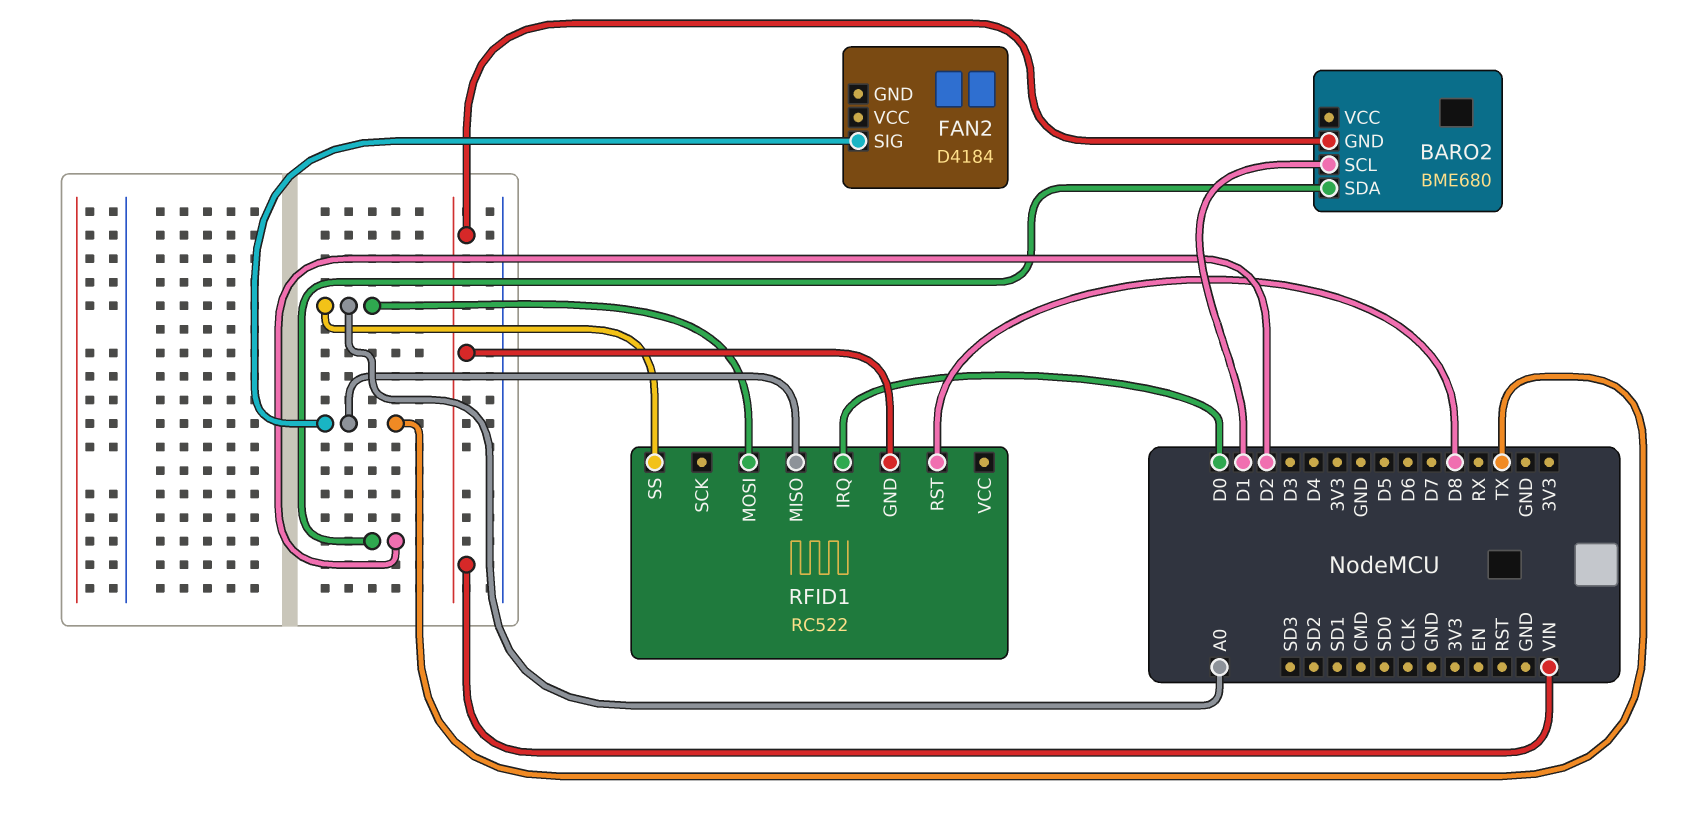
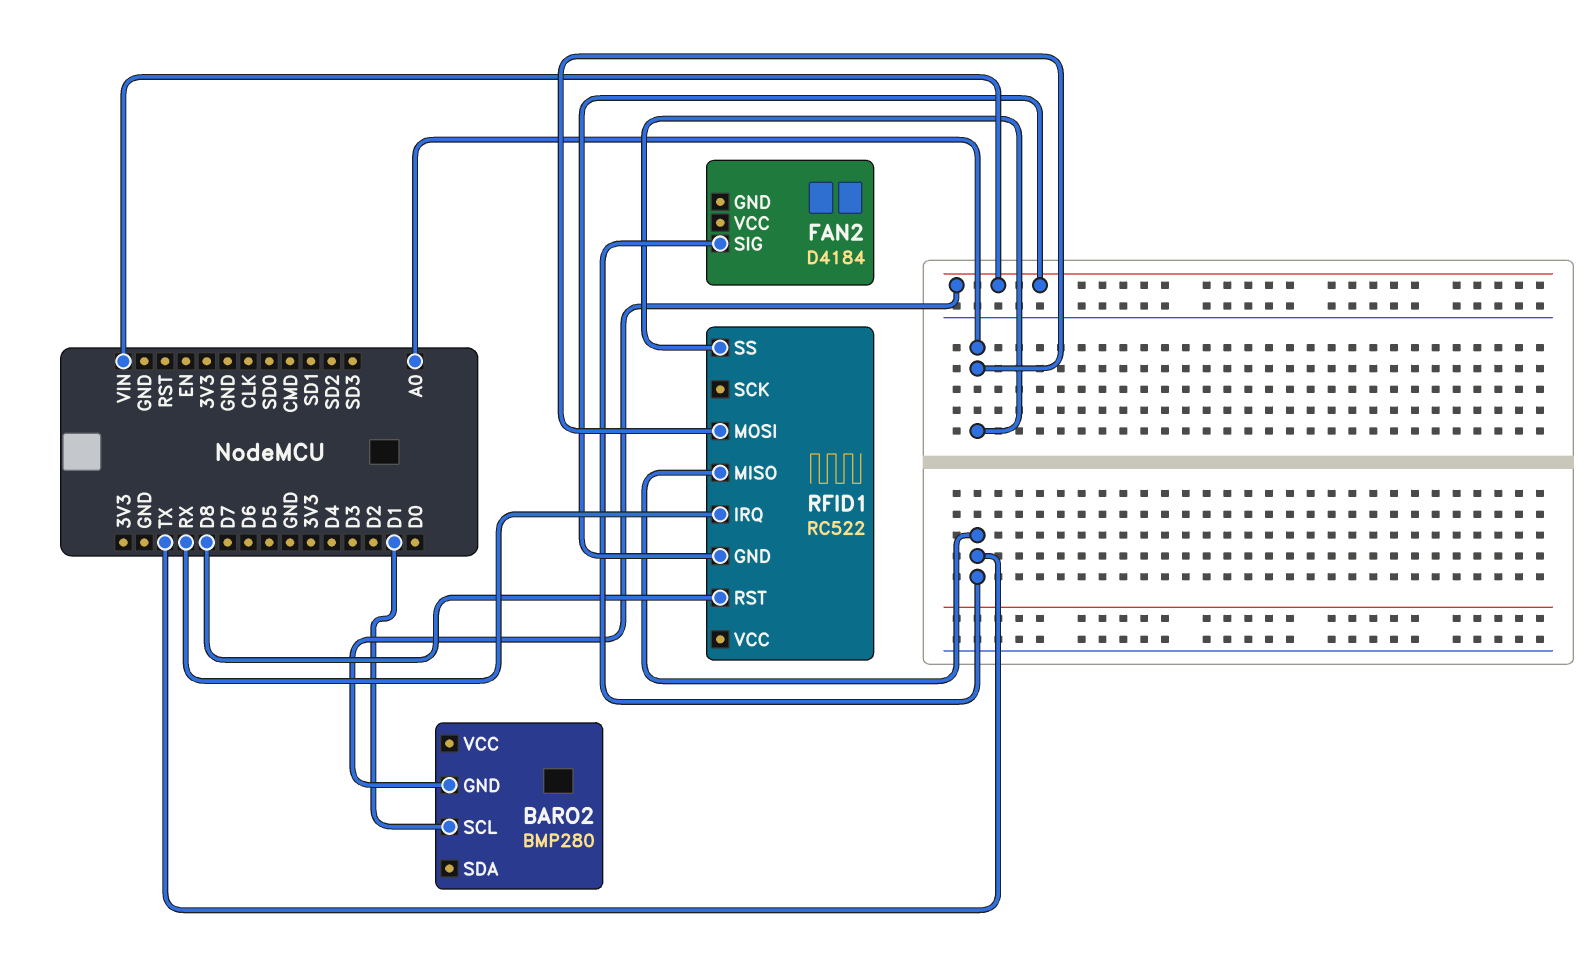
BARO2: BME680 -> BMP280
BARO2 pin SDA: D2 -> none
RFID1 pin IRQ: D0 -> RX

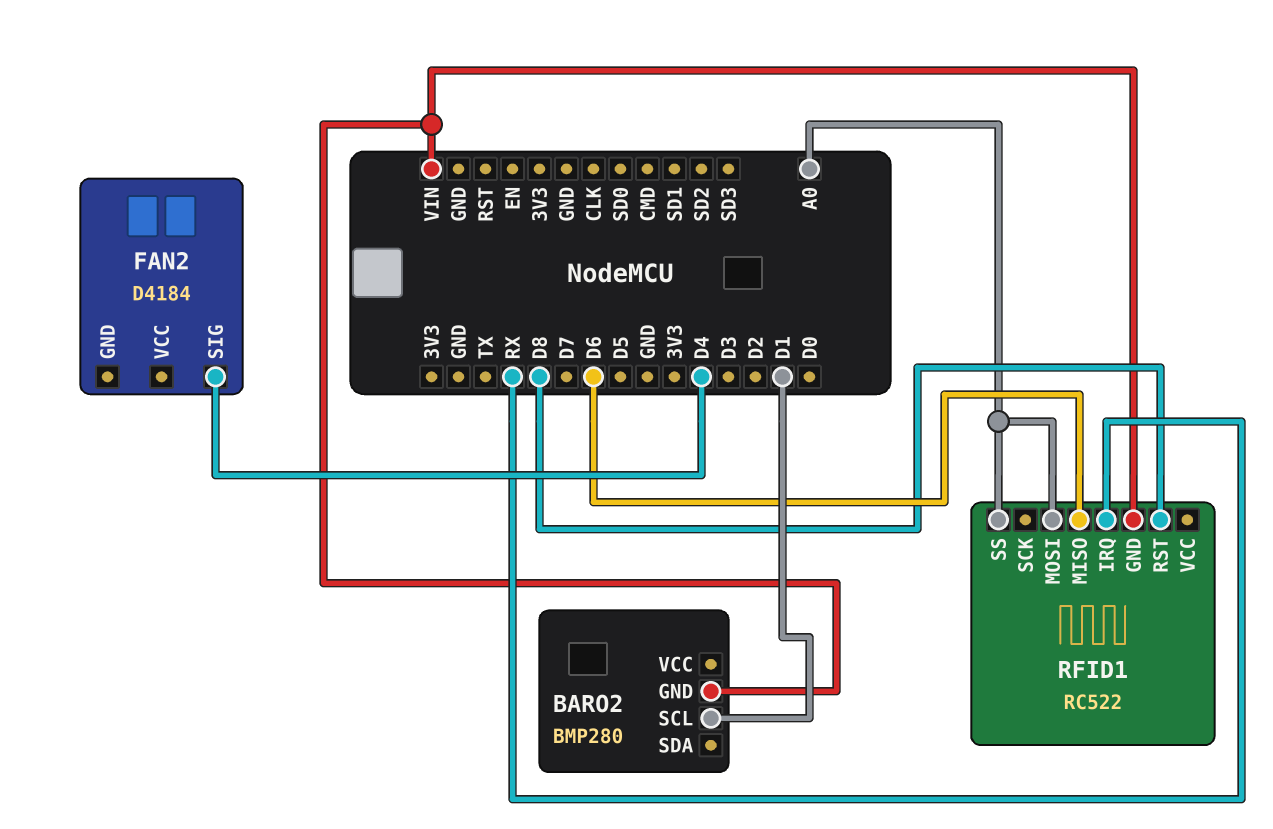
FAN2 pin SIG: TX -> D4
RFID1 pin MISO: TX -> D6

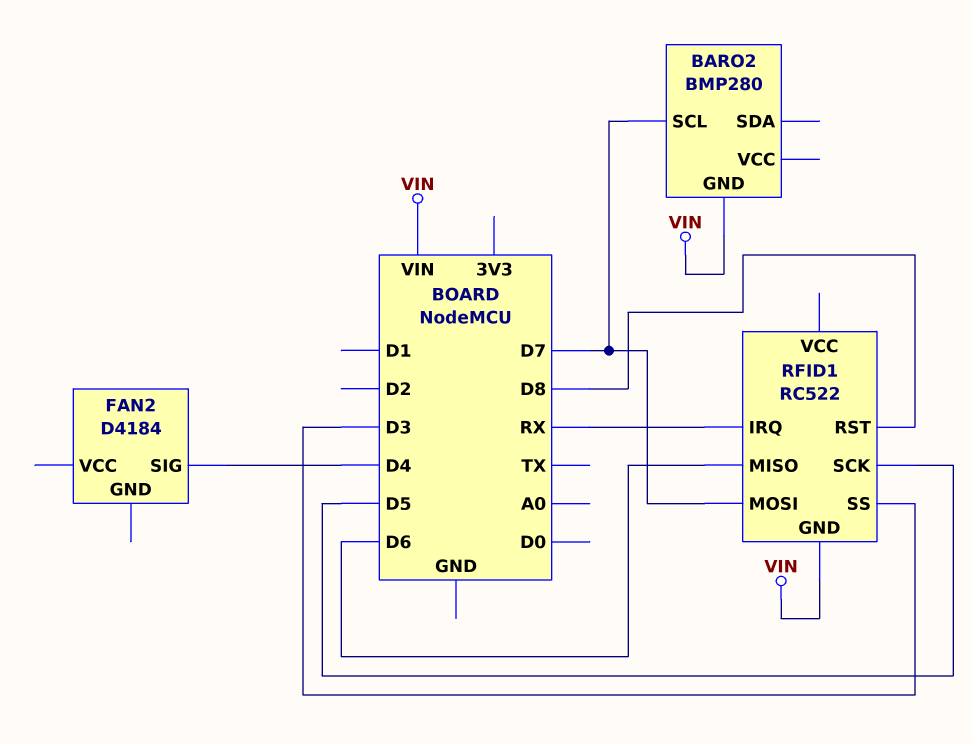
BARO2 pin SCL: D1 -> D7
RFID1 pin MOSI: A0 -> D7
RFID1 pin SCK: none -> D5
RFID1 pin SS: A0 -> D3

